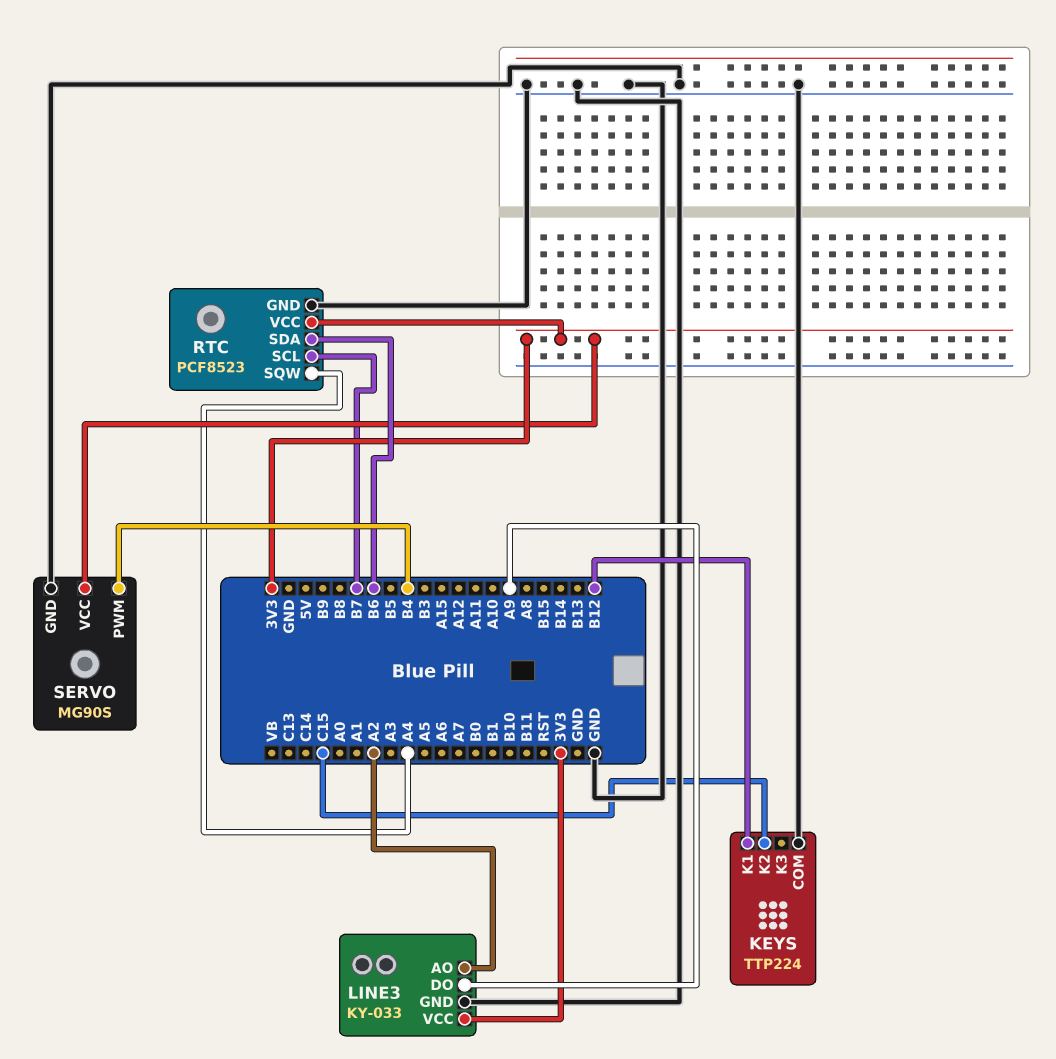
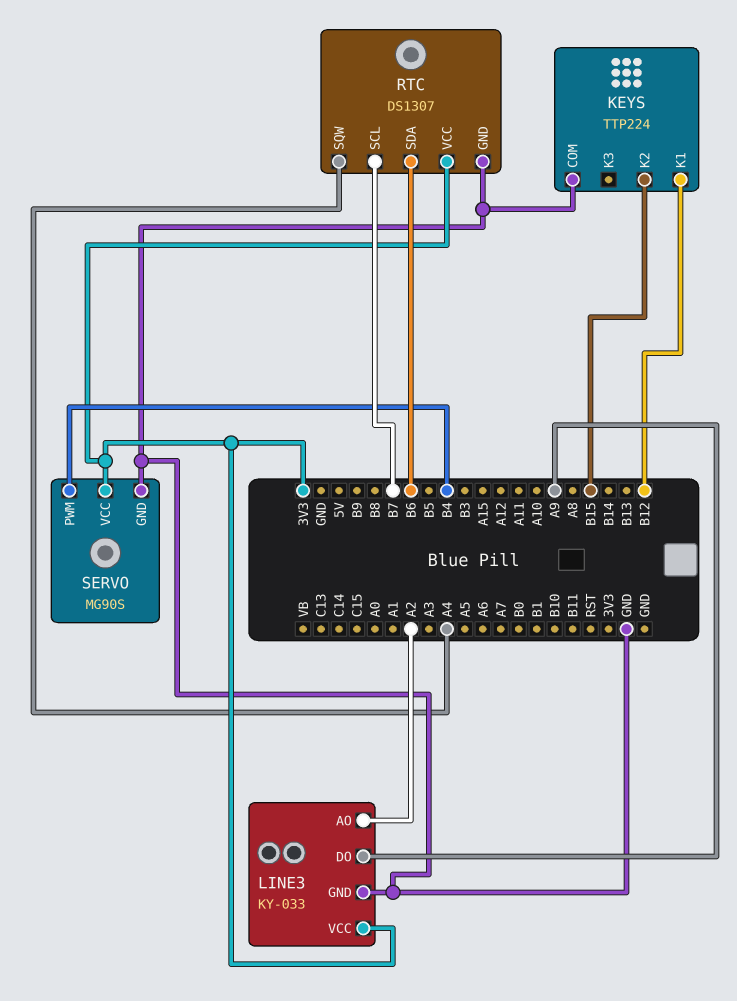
KEYS pin K2: C15 -> B15
RTC: PCF8523 -> DS1307

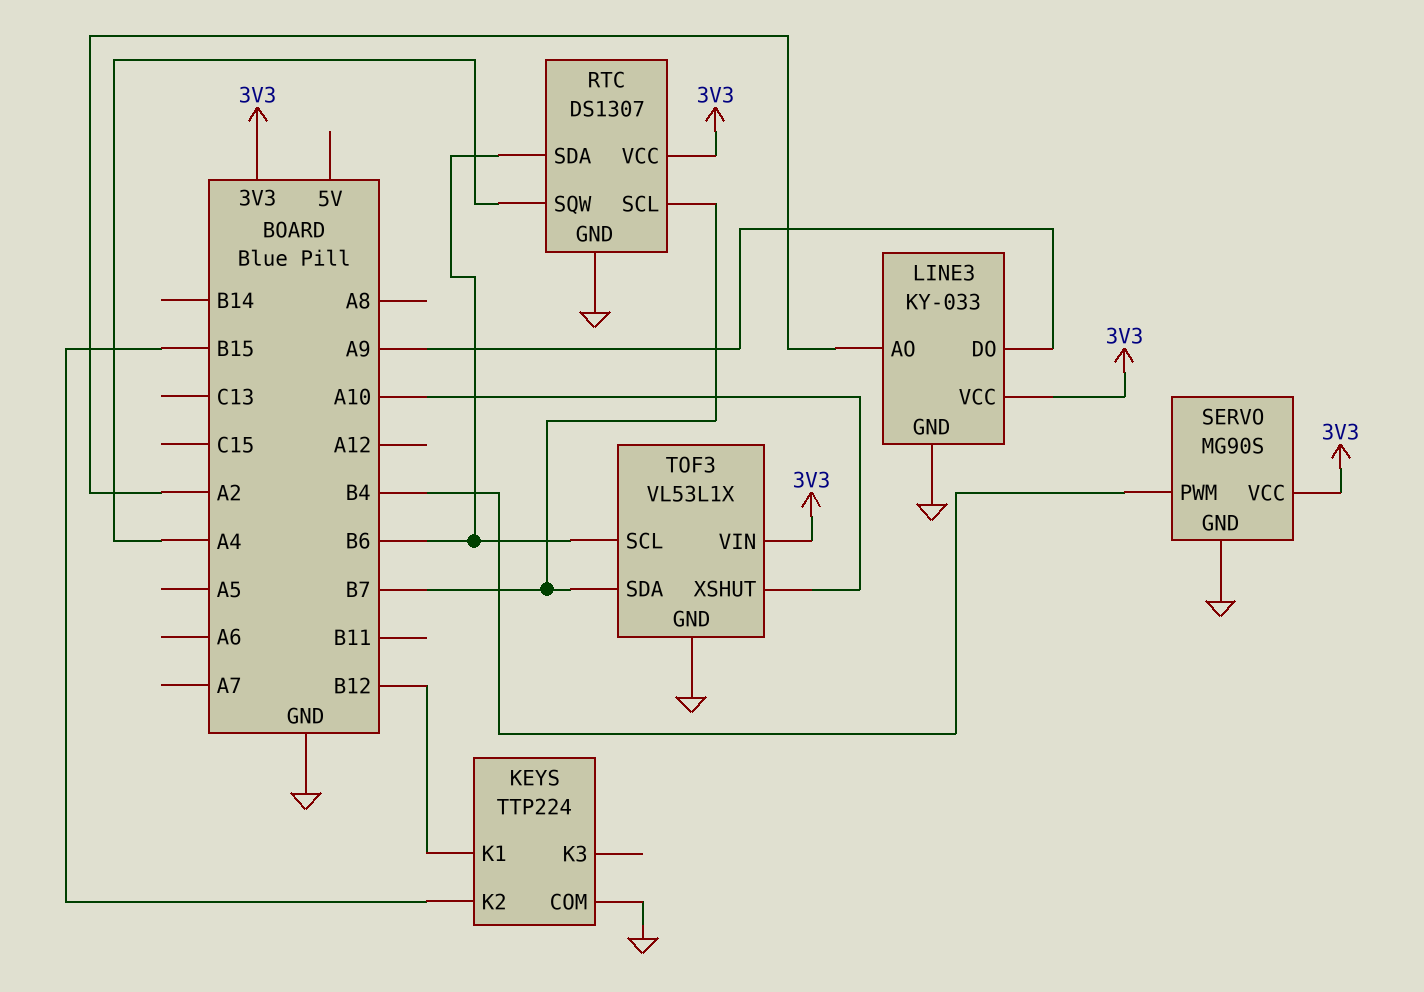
TOF3: none -> VL53L1X
TOF3 pin GND: none -> GND
TOF3 pin SCL: none -> B6
TOF3 pin SDA: none -> B7
TOF3 pin VIN: none -> 3V3
TOF3 pin XSHUT: none -> A10

